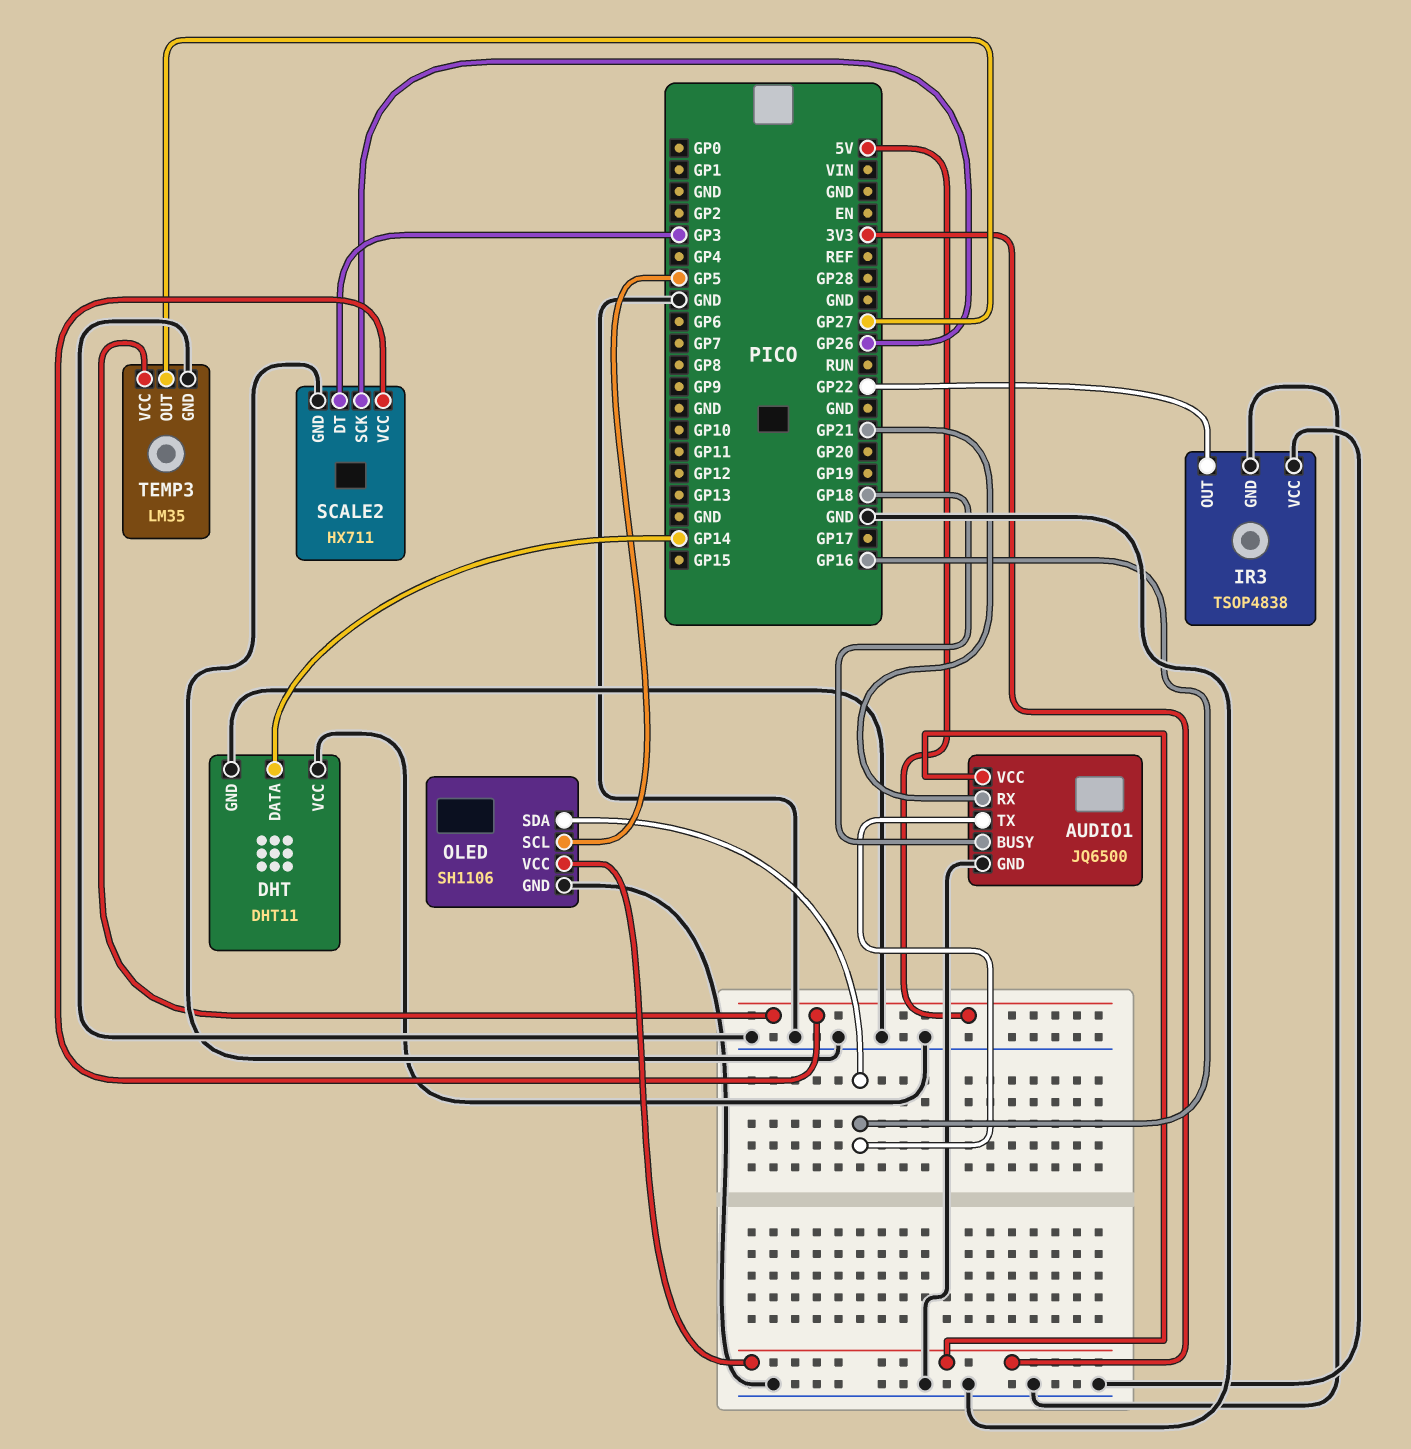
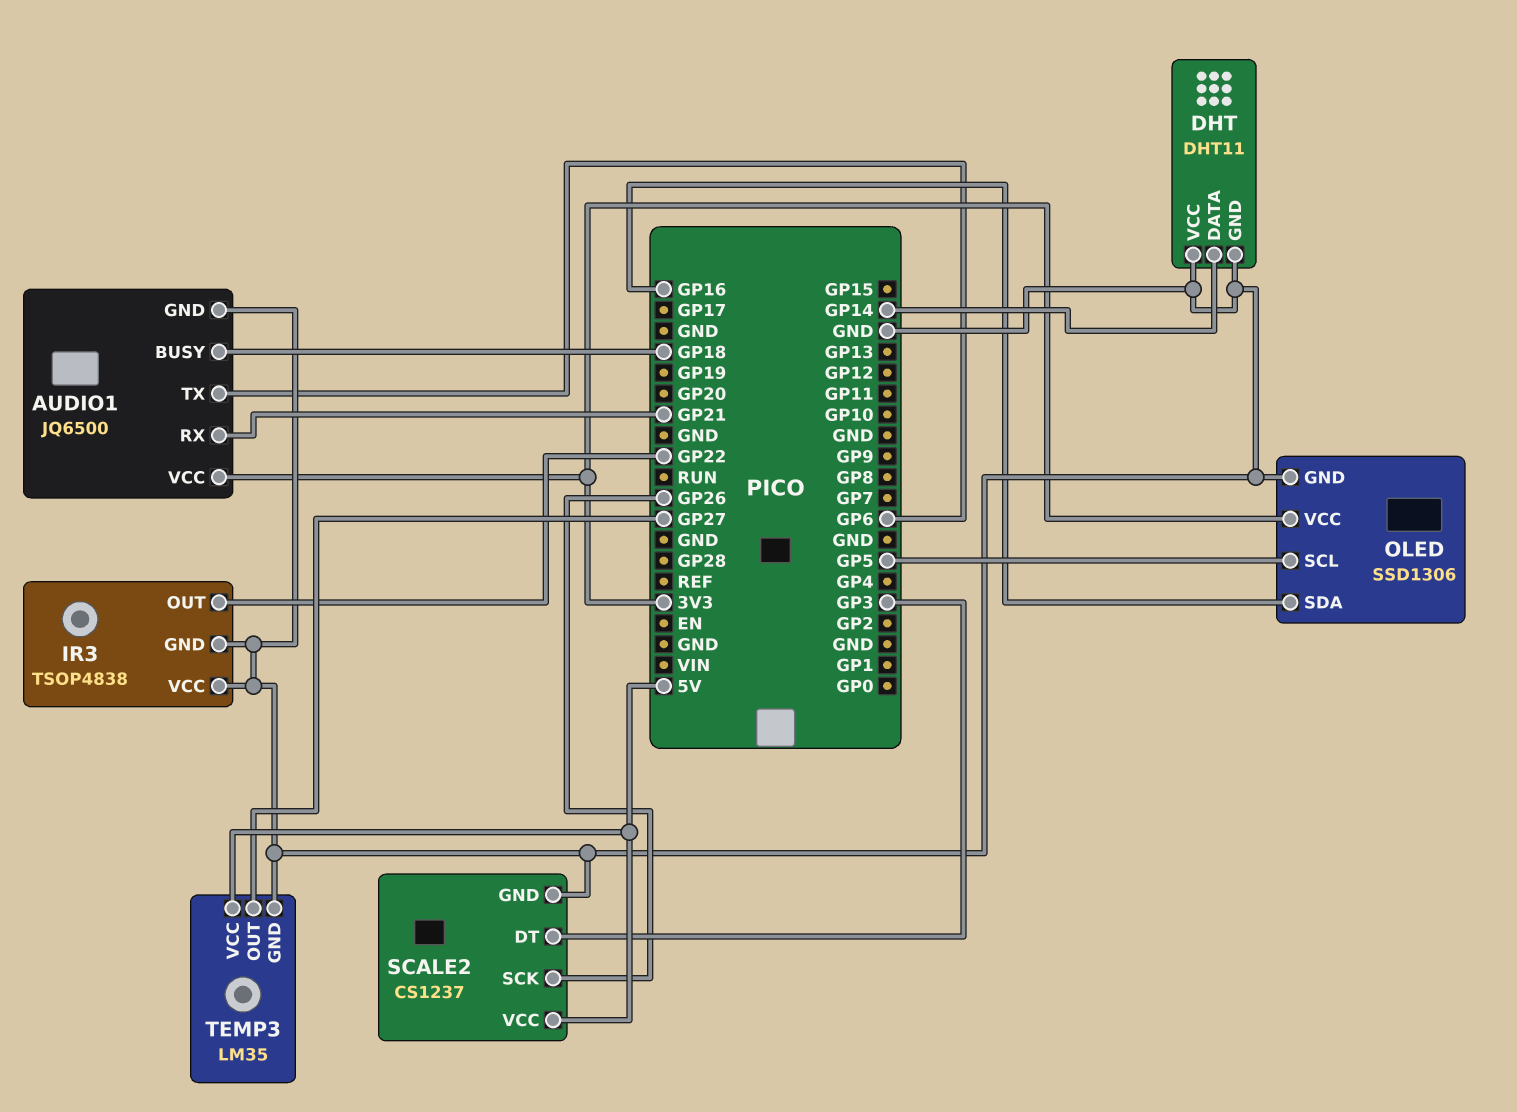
AUDIO1 pin TX: GP16 -> GP6
OLED: SH1106 -> SSD1306
SCALE2: HX711 -> CS1237

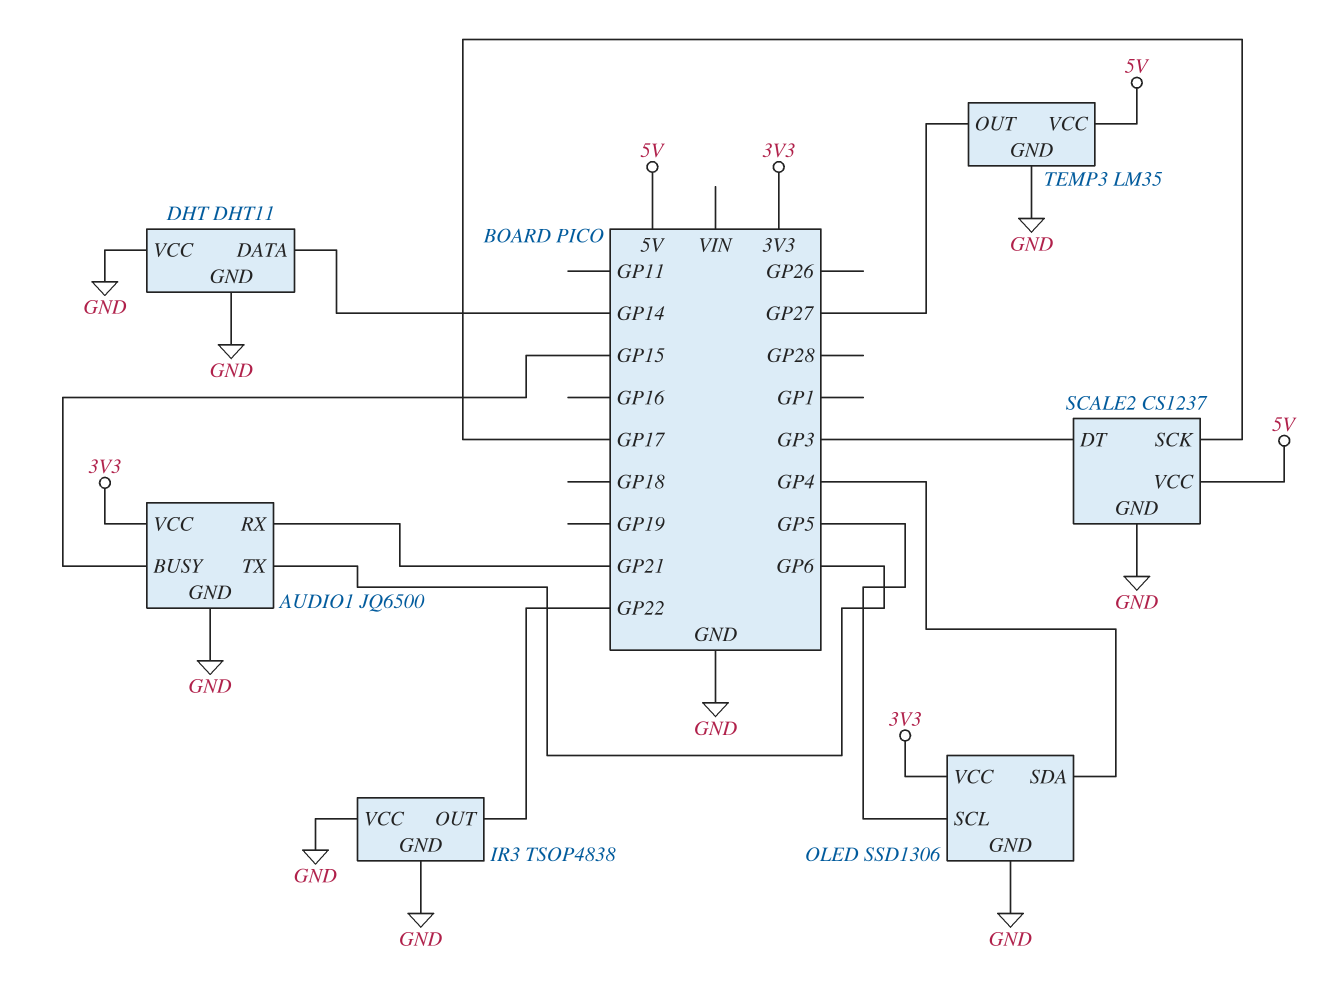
AUDIO1 pin BUSY: GP18 -> GP15
OLED pin SDA: GP16 -> GP4
SCALE2 pin SCK: GP26 -> GP17

